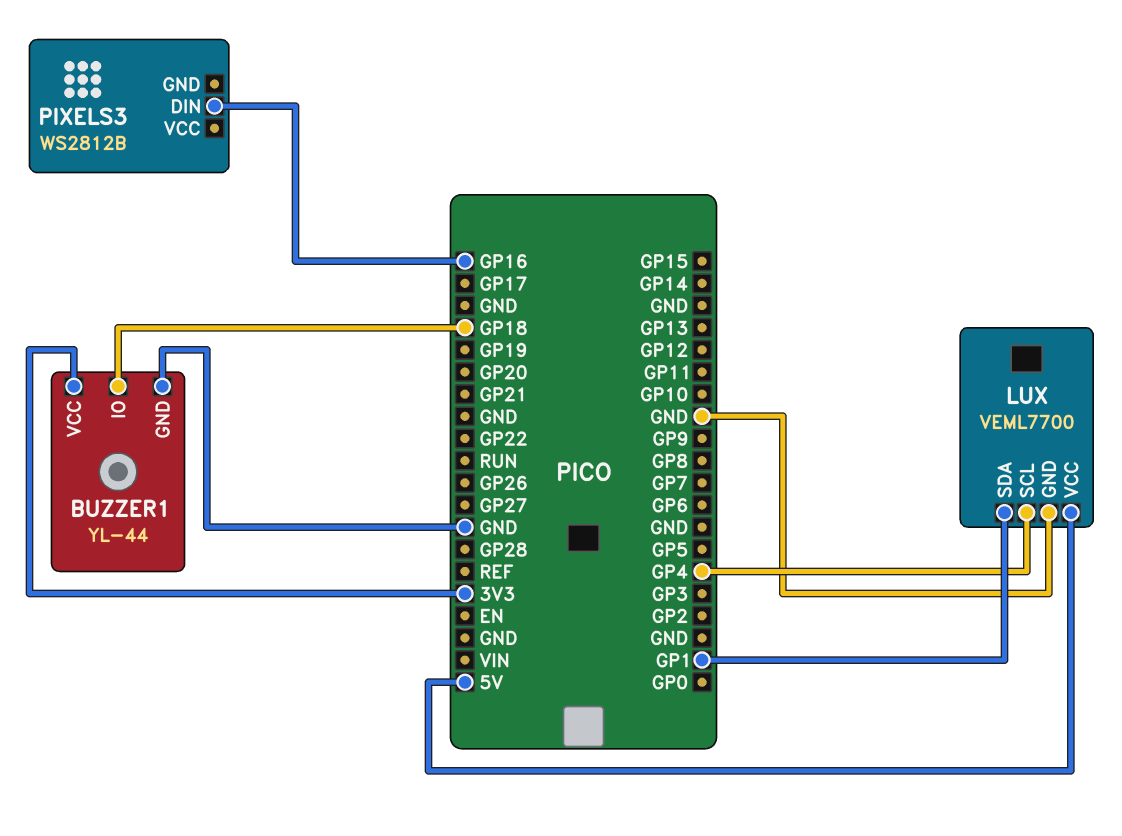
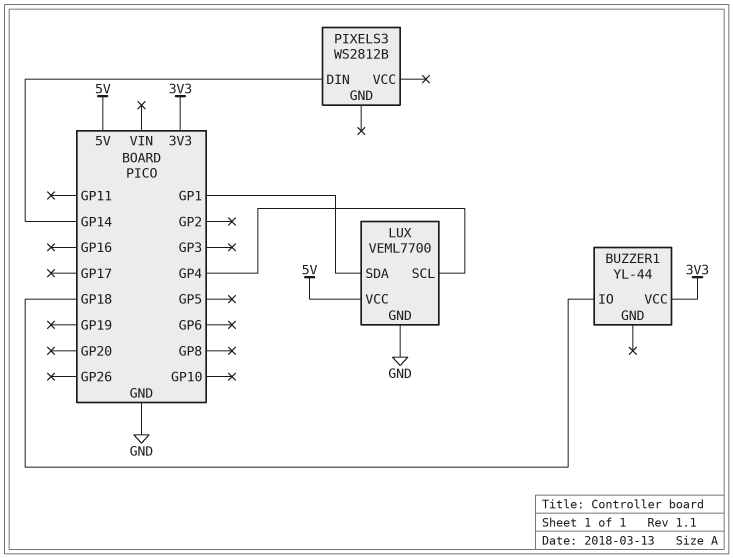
BUZZER1 pin GND: GND -> none
PIXELS3 pin DIN: GP16 -> GP14

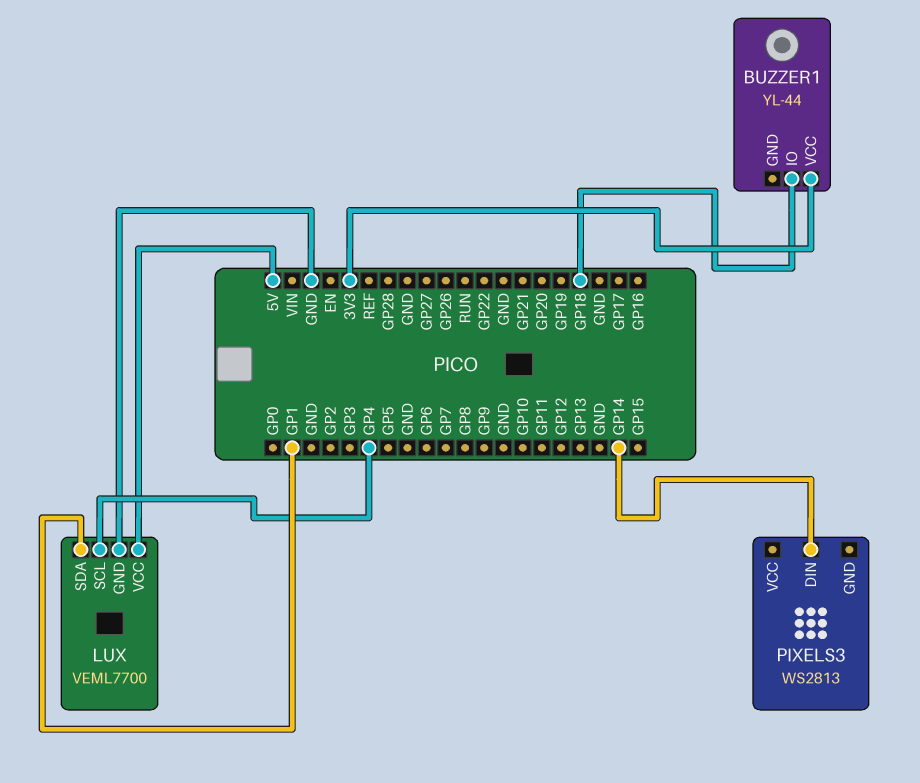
PIXELS3: WS2812B -> WS2813

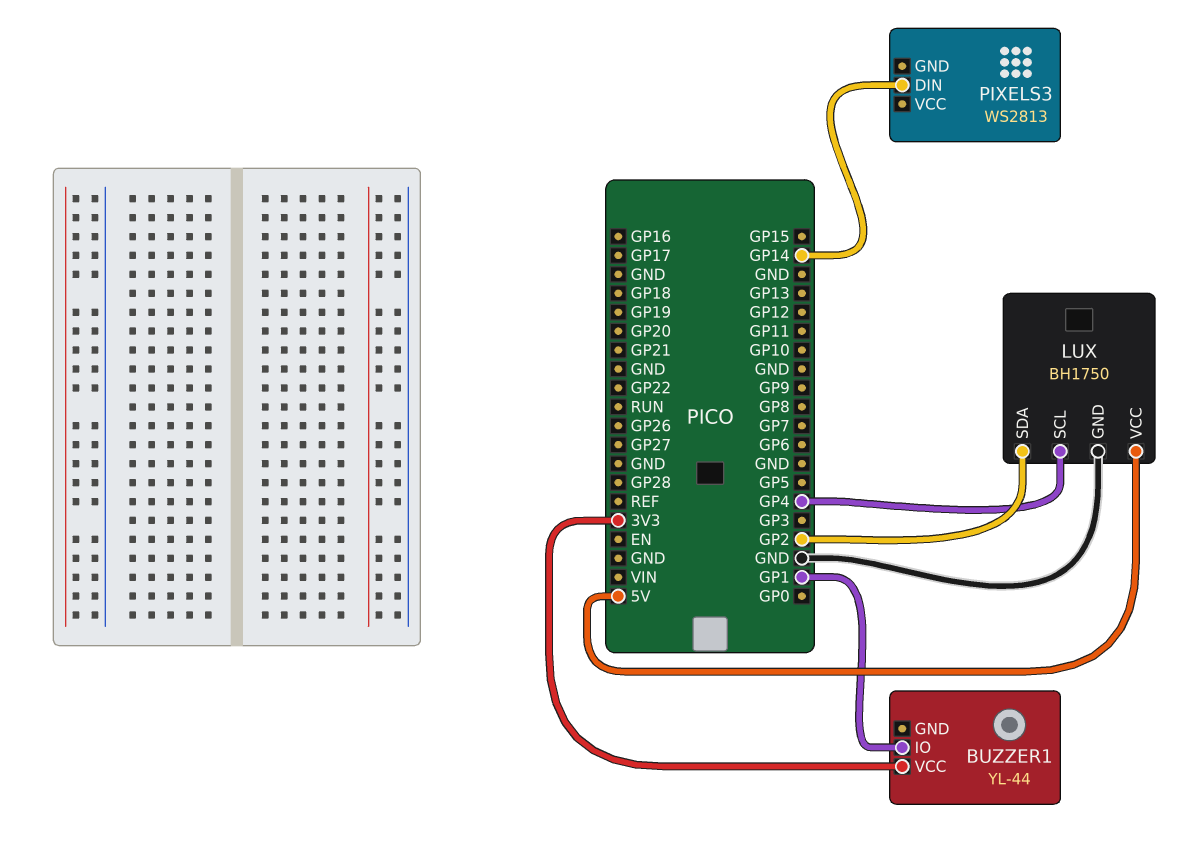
BUZZER1 pin IO: GP18 -> GP1
LUX: VEML7700 -> BH1750
LUX pin SDA: GP1 -> GP2

